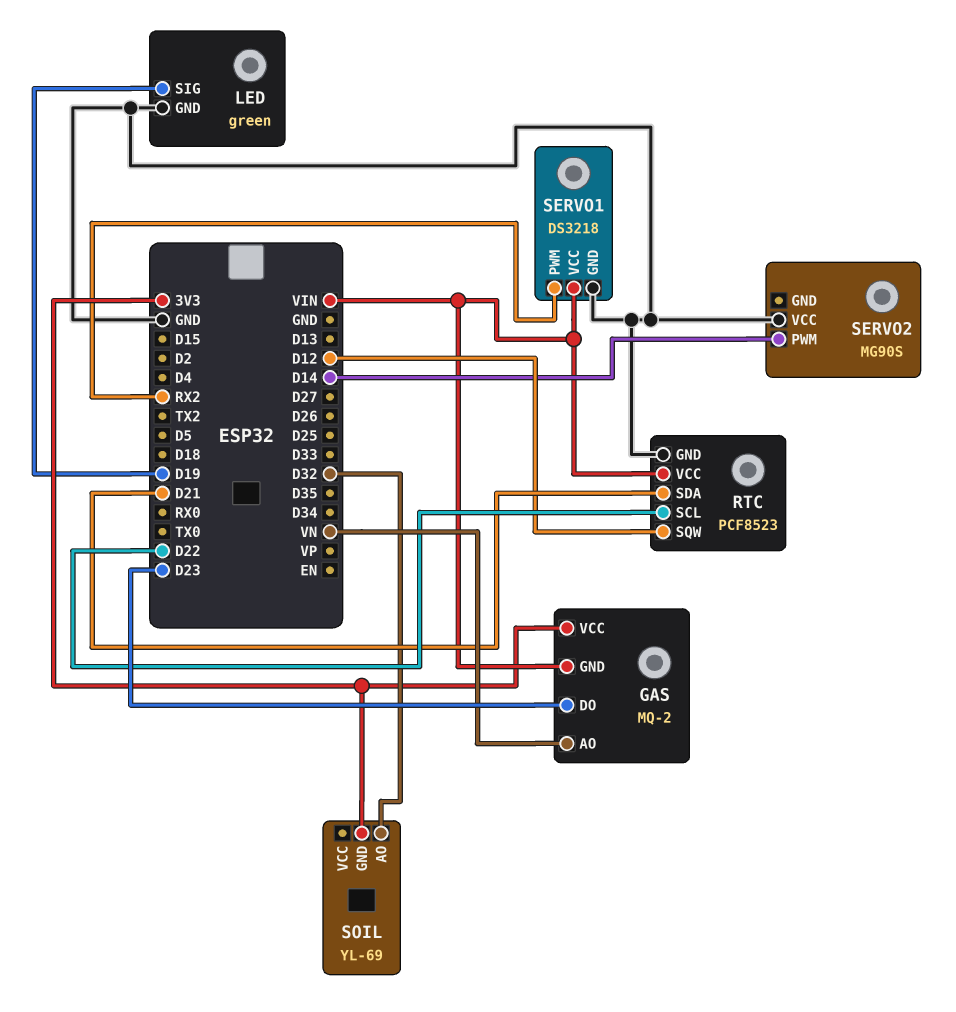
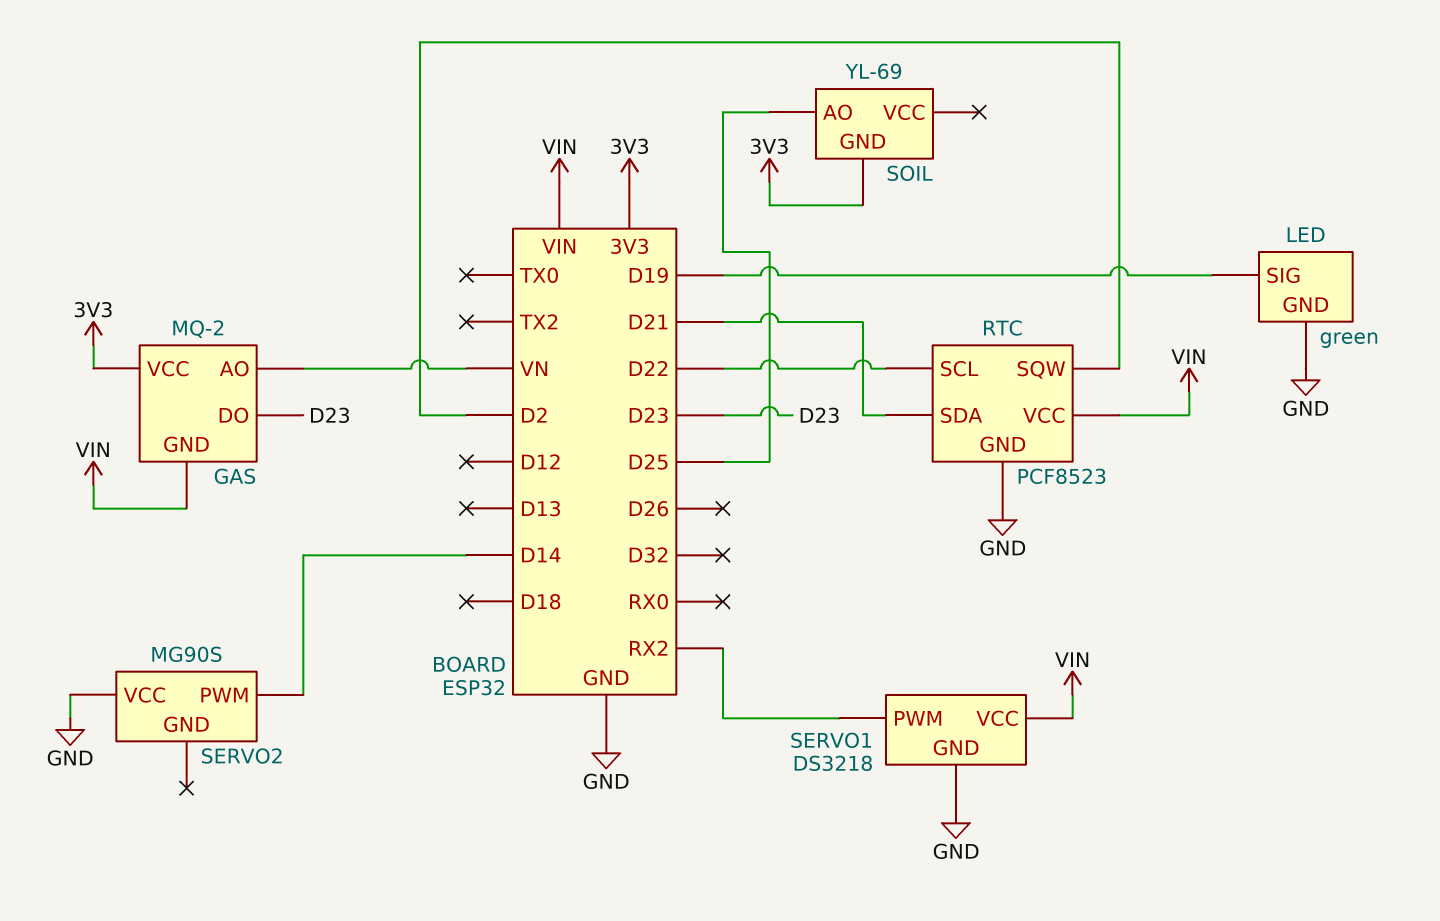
RTC pin SQW: D12 -> D2
SOIL pin AO: D32 -> D25

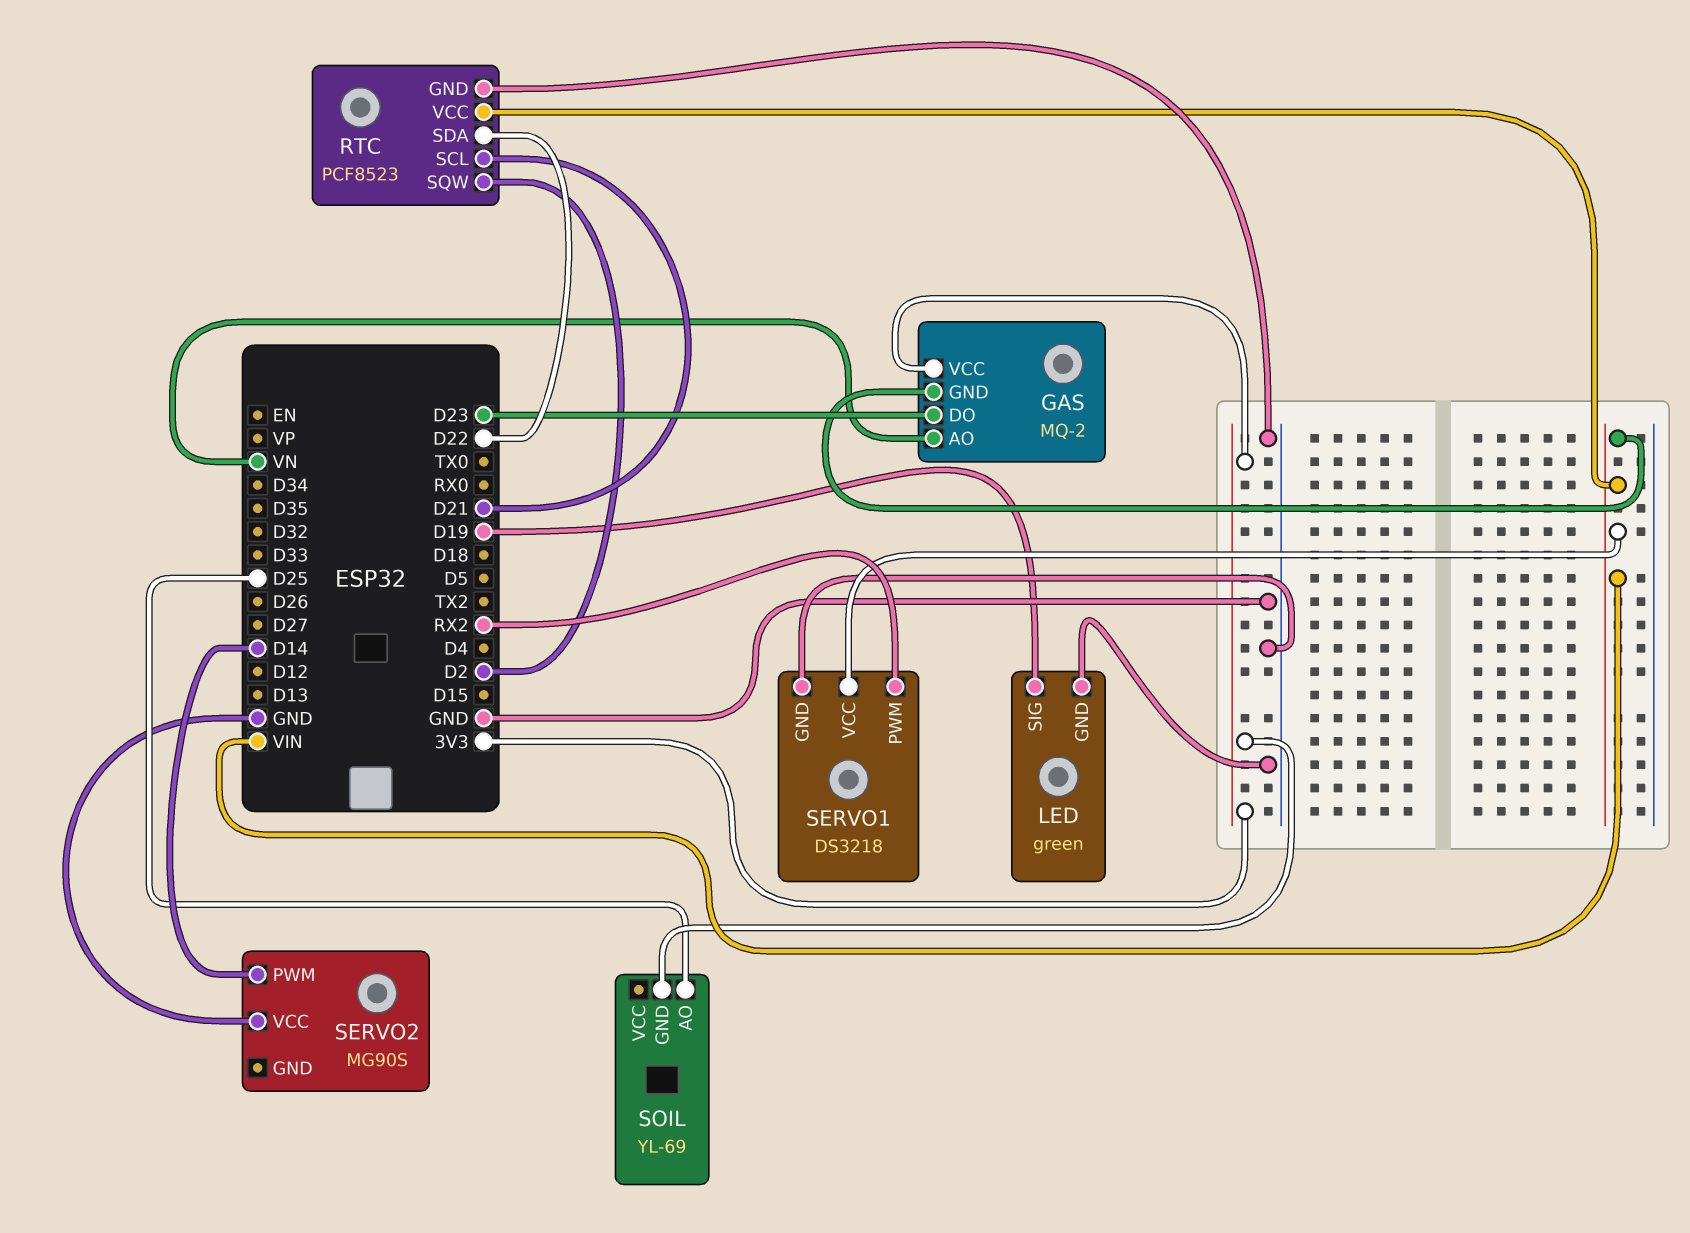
RTC pin SCL: D22 -> D21
RTC pin SDA: D21 -> D22

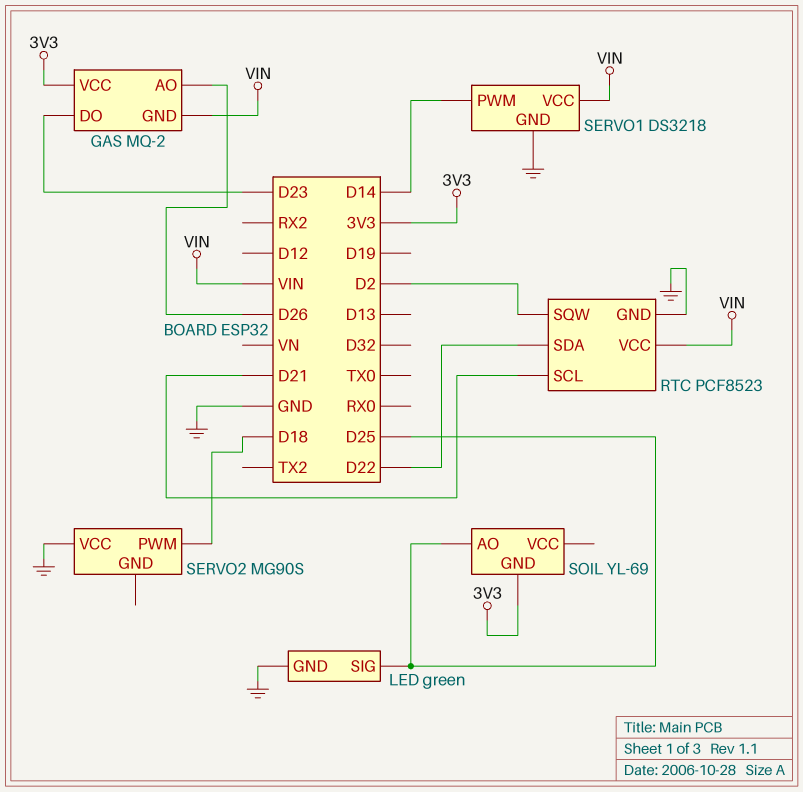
GAS pin AO: VN -> D26
LED pin SIG: D19 -> D25
SERVO1 pin PWM: RX2 -> D14
SERVO2 pin PWM: D14 -> D18

